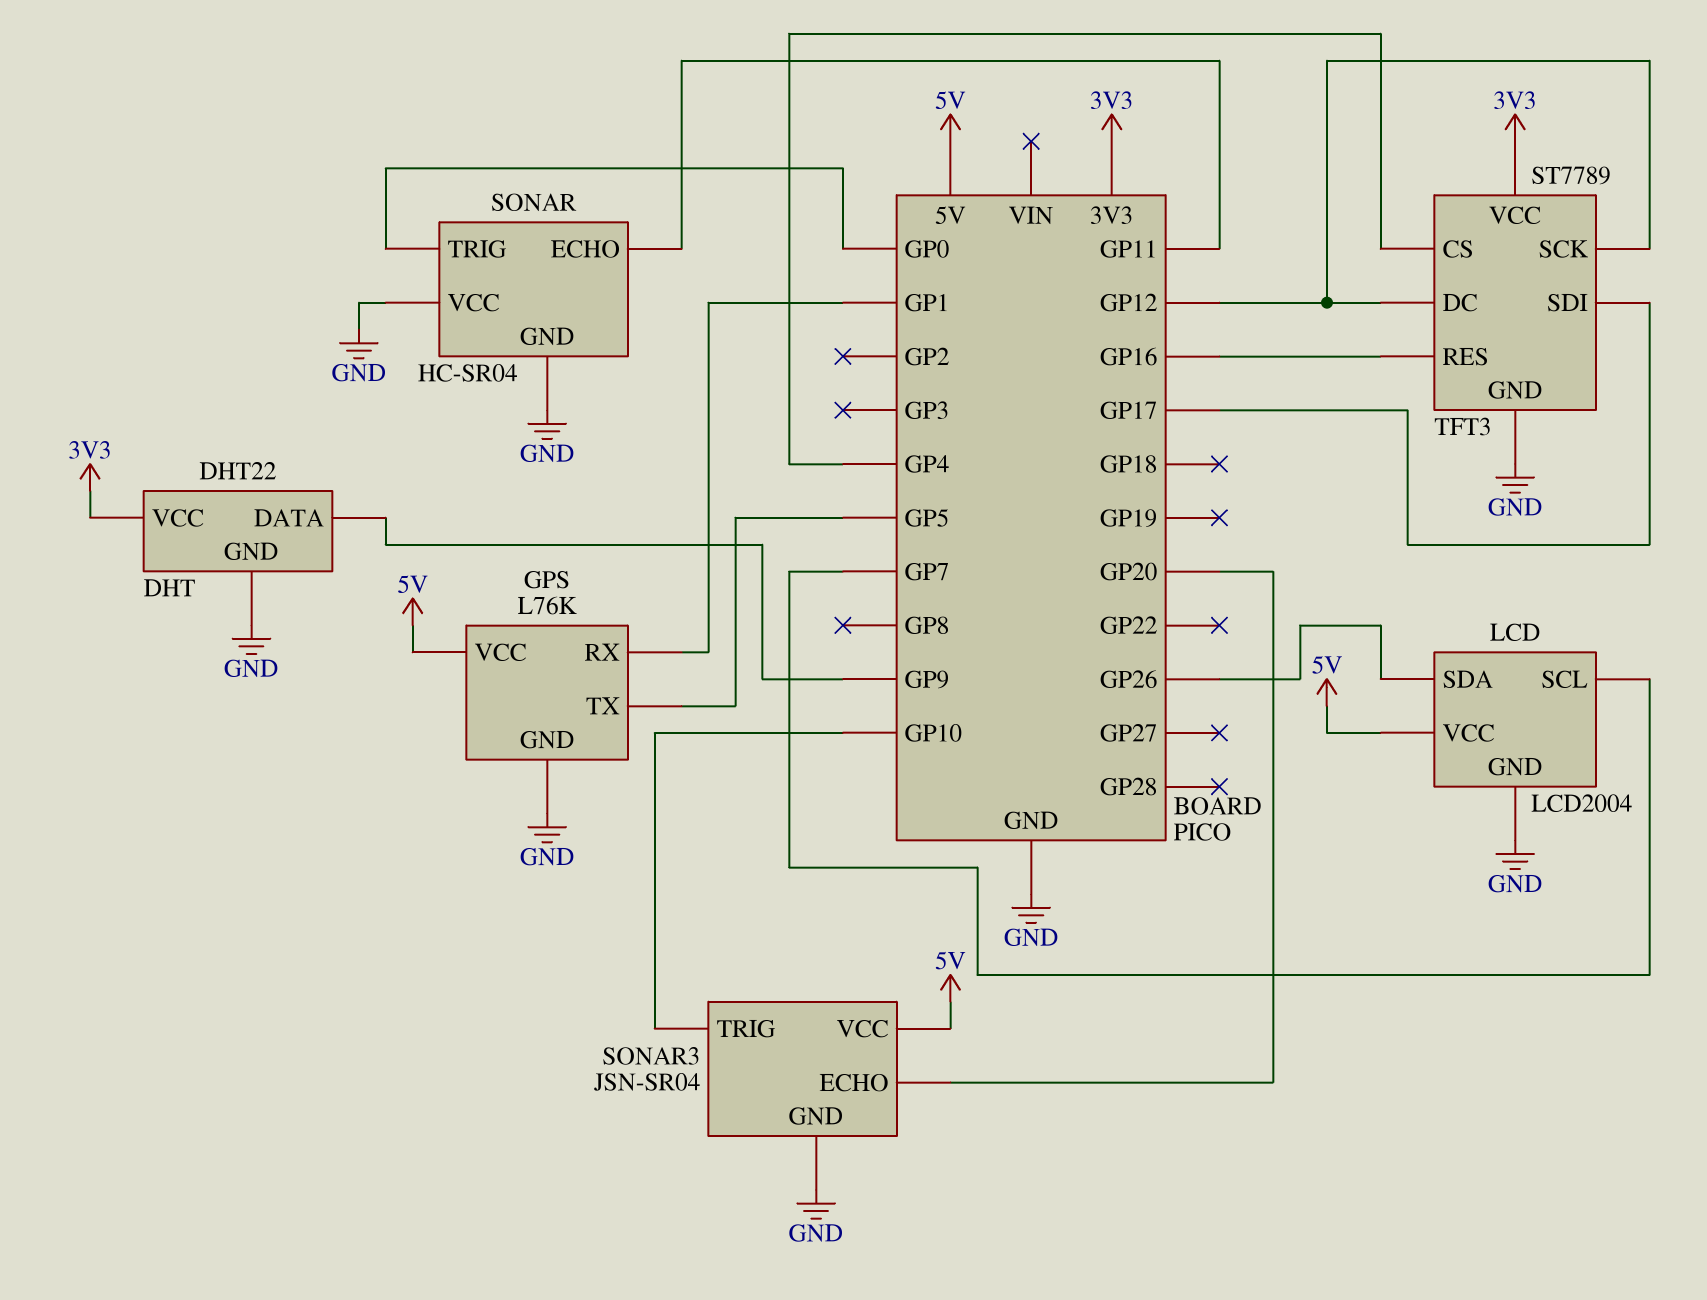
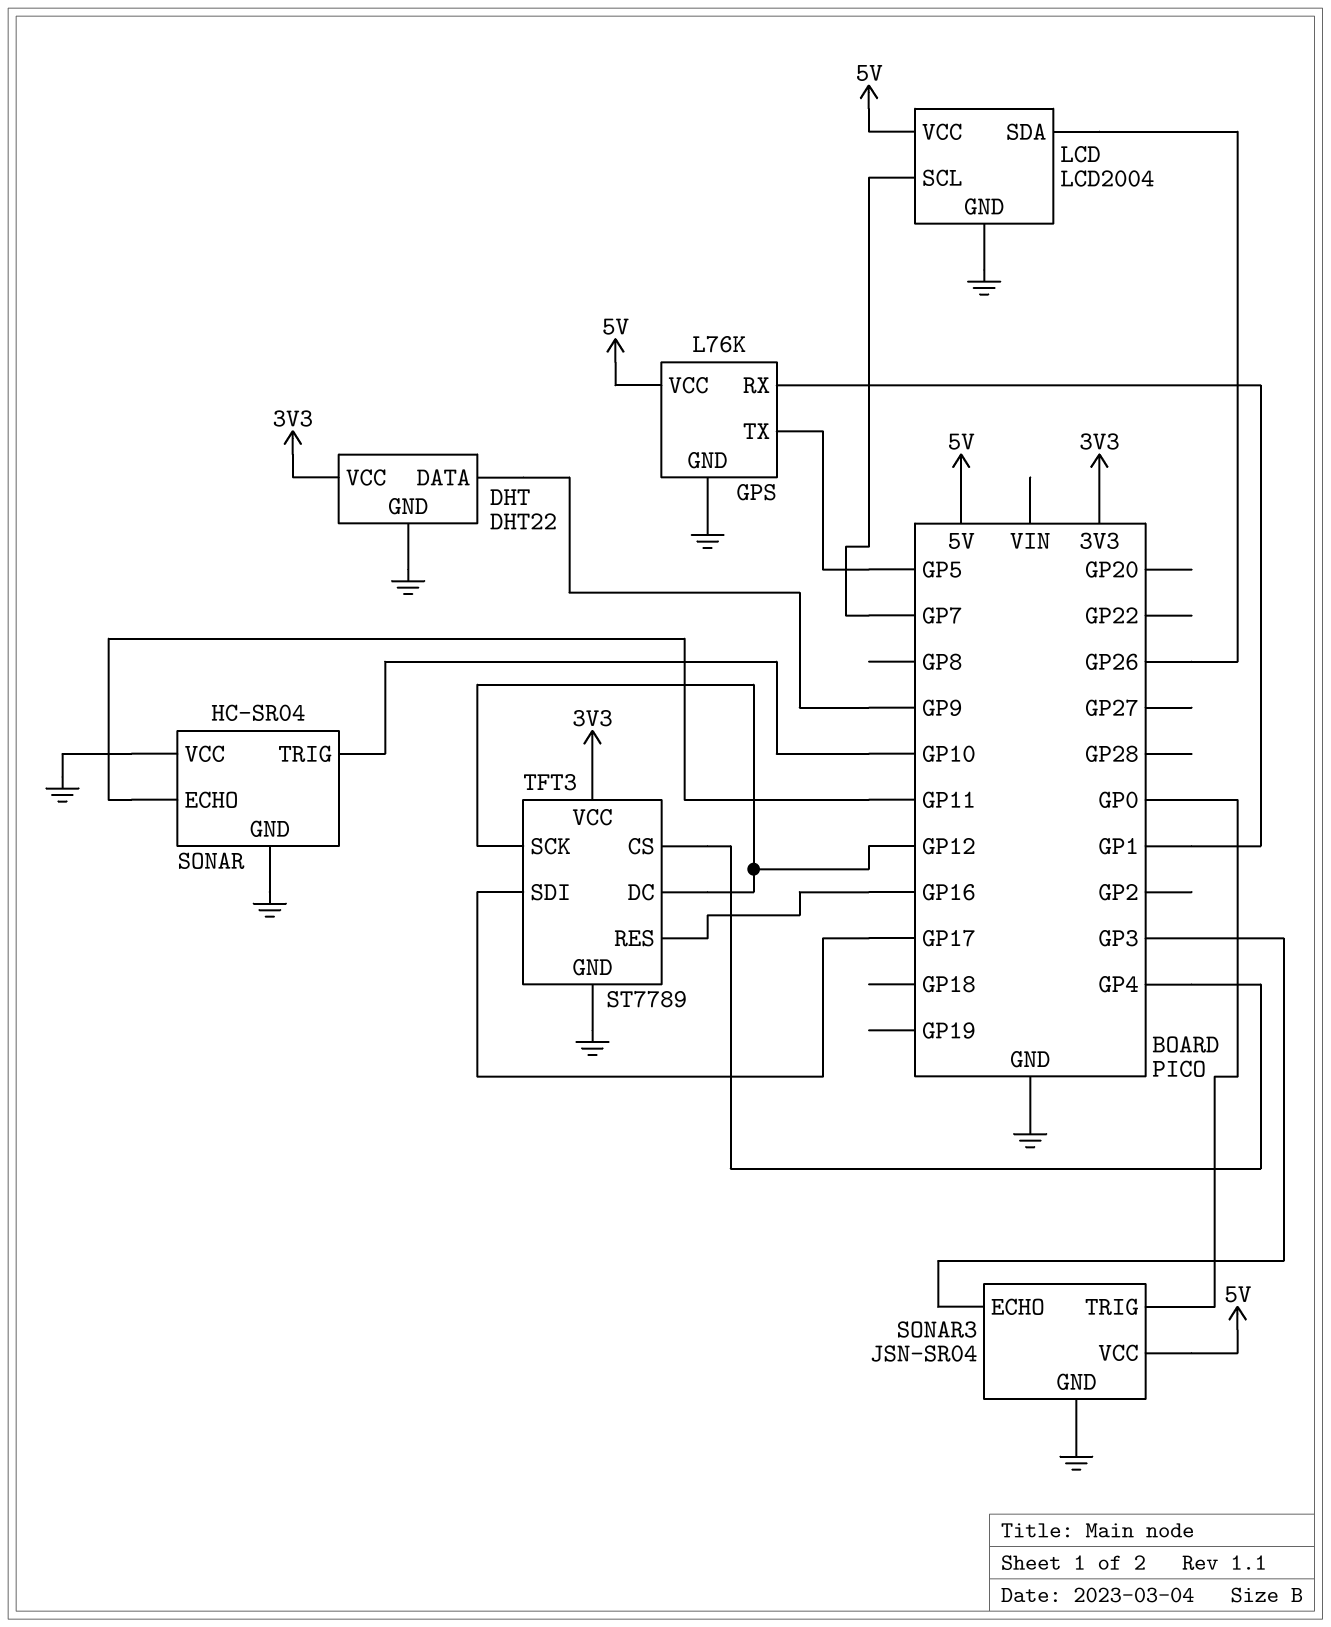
SONAR pin TRIG: GP0 -> GP10
SONAR3 pin ECHO: GP20 -> GP3
SONAR3 pin TRIG: GP10 -> GP0

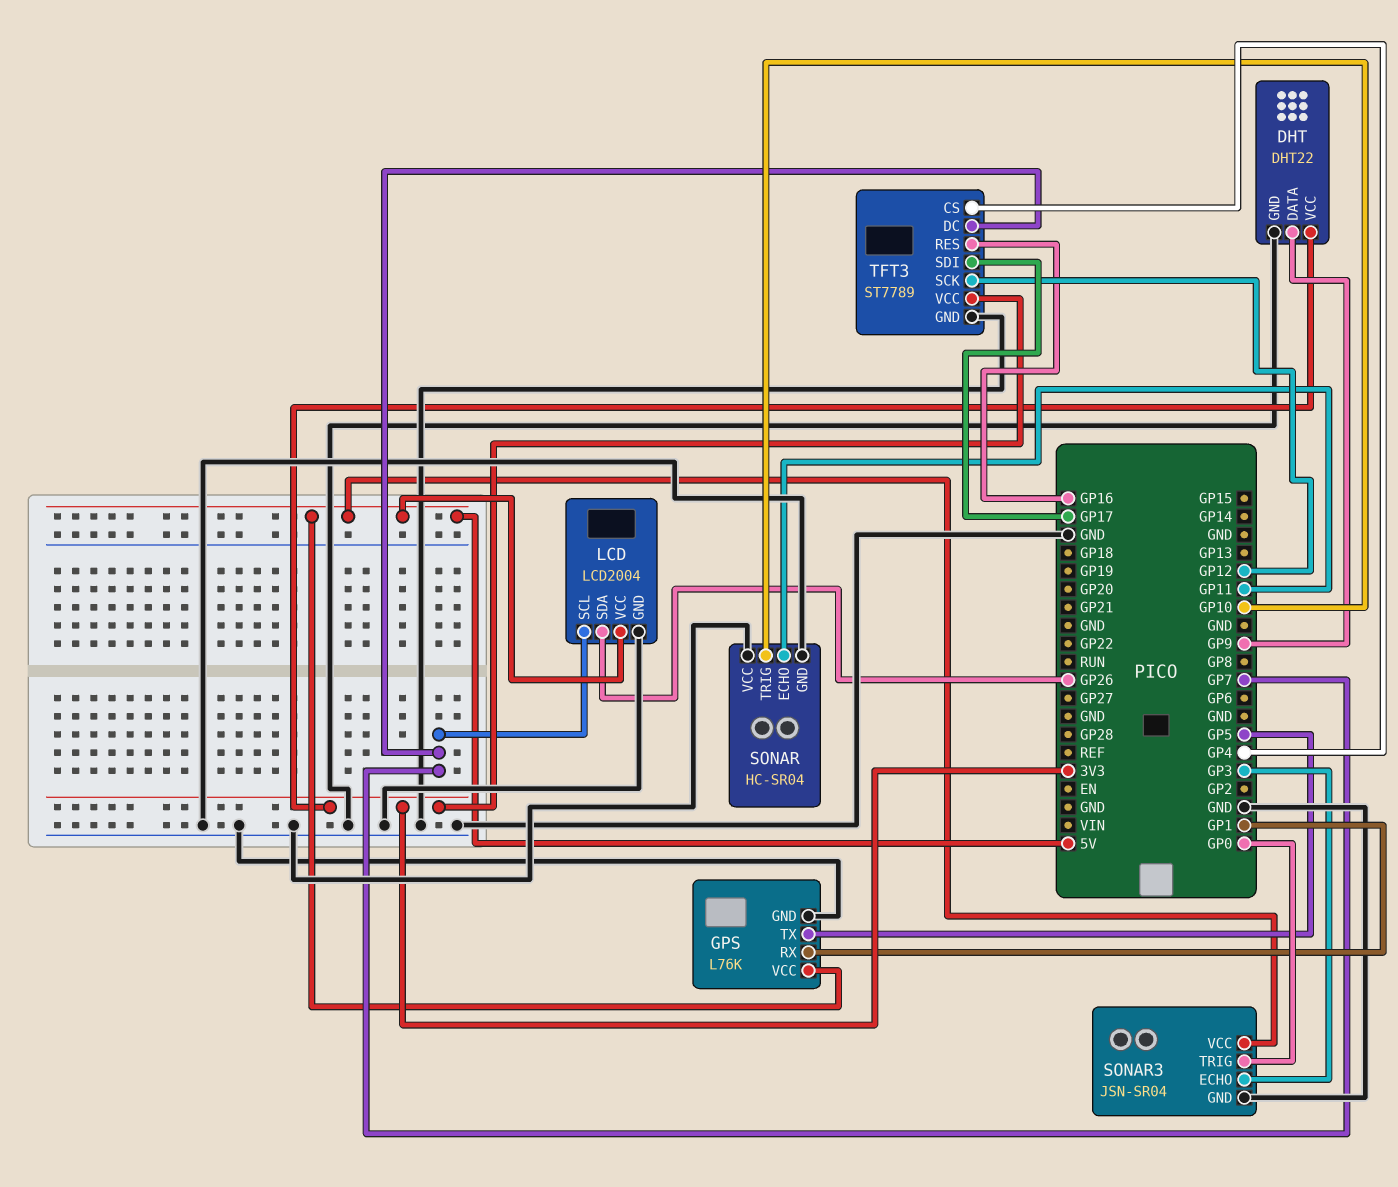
TFT3 pin DC: GP12 -> GP7

